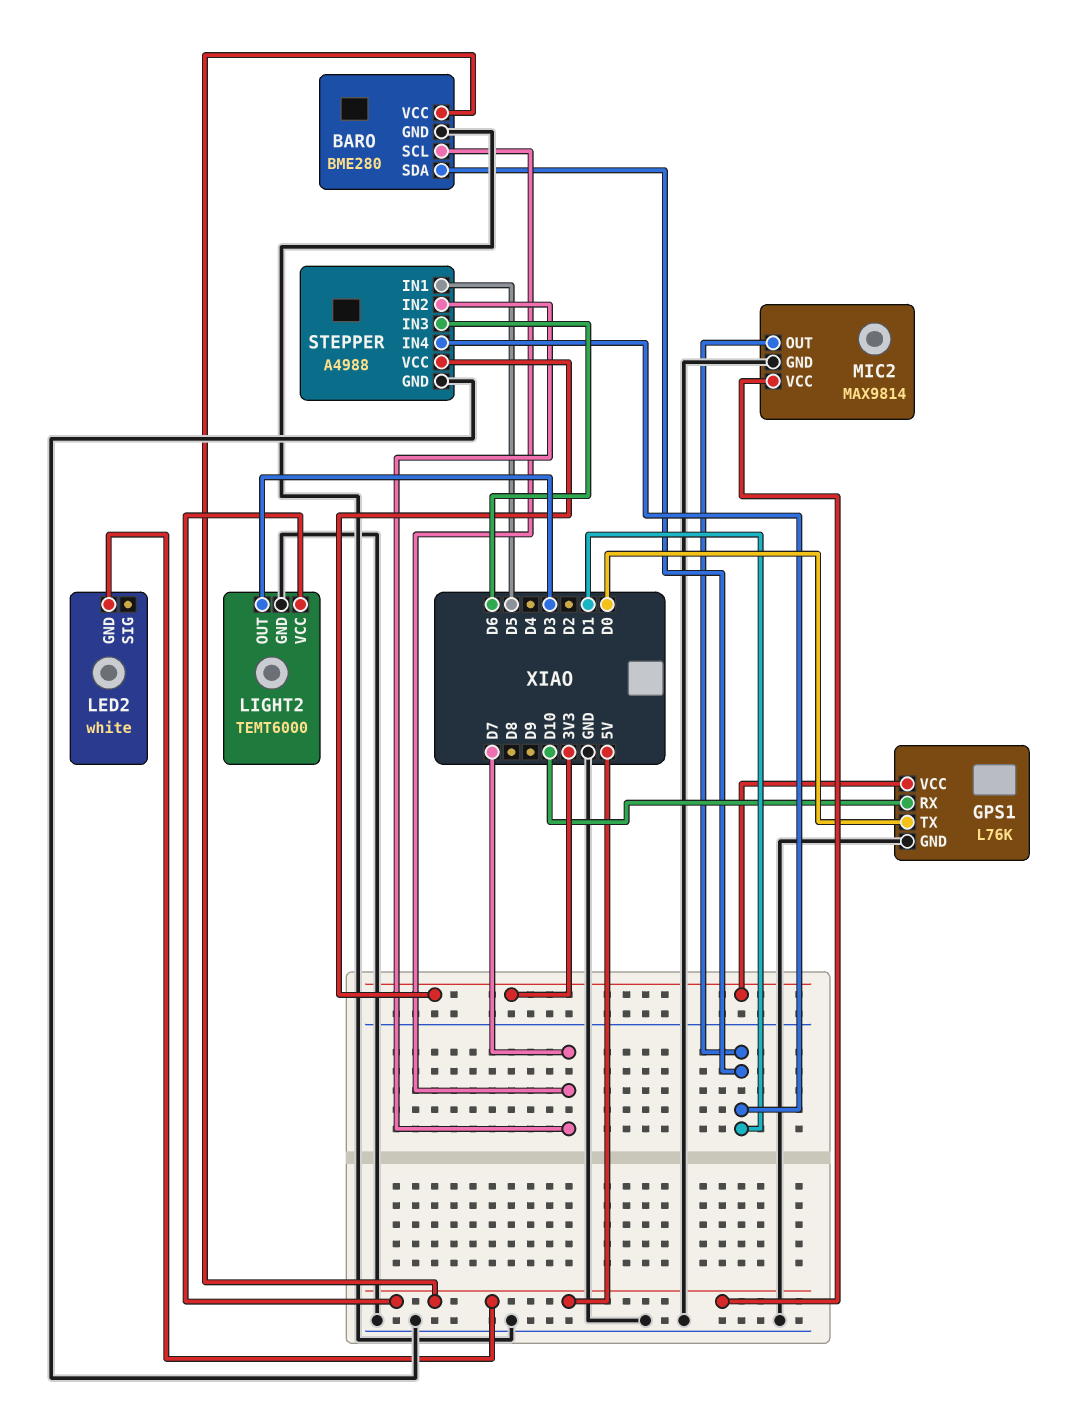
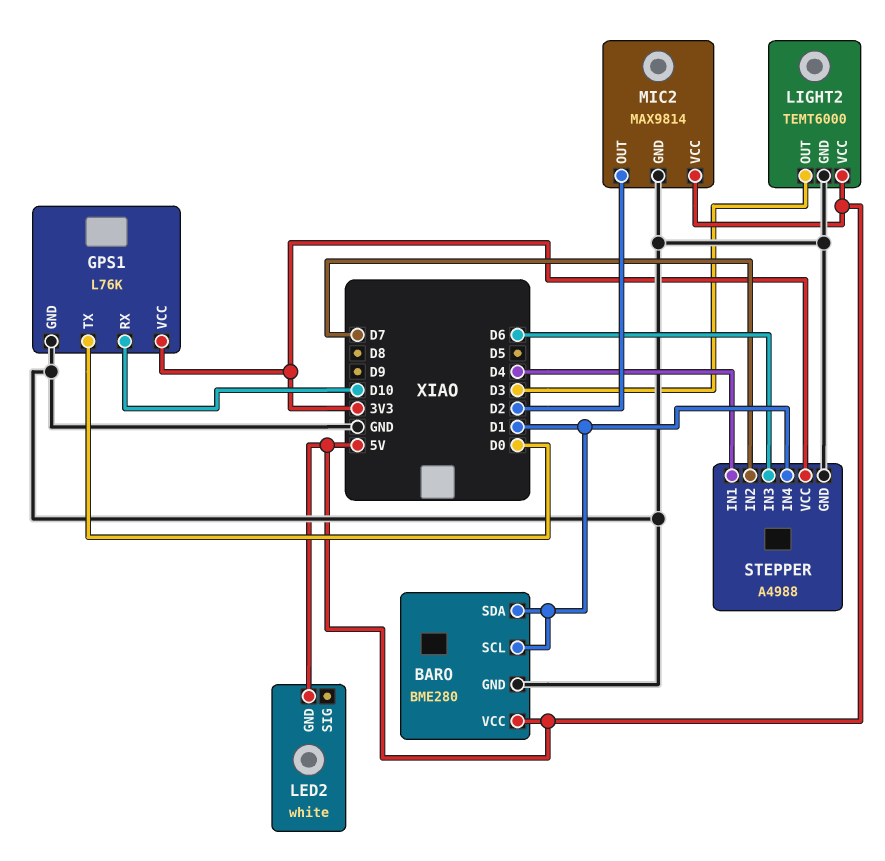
BARO pin SCL: D7 -> D1
MIC2 pin OUT: D1 -> D2
STEPPER pin IN1: D5 -> D4

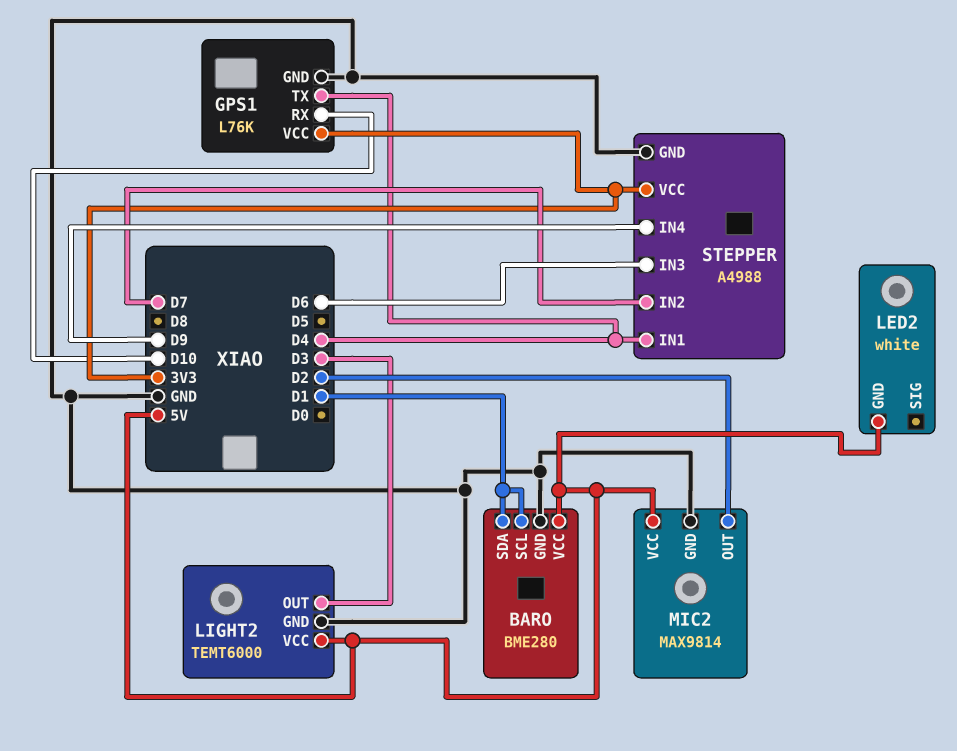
GPS1 pin TX: D0 -> D4
STEPPER pin IN4: D1 -> D9

